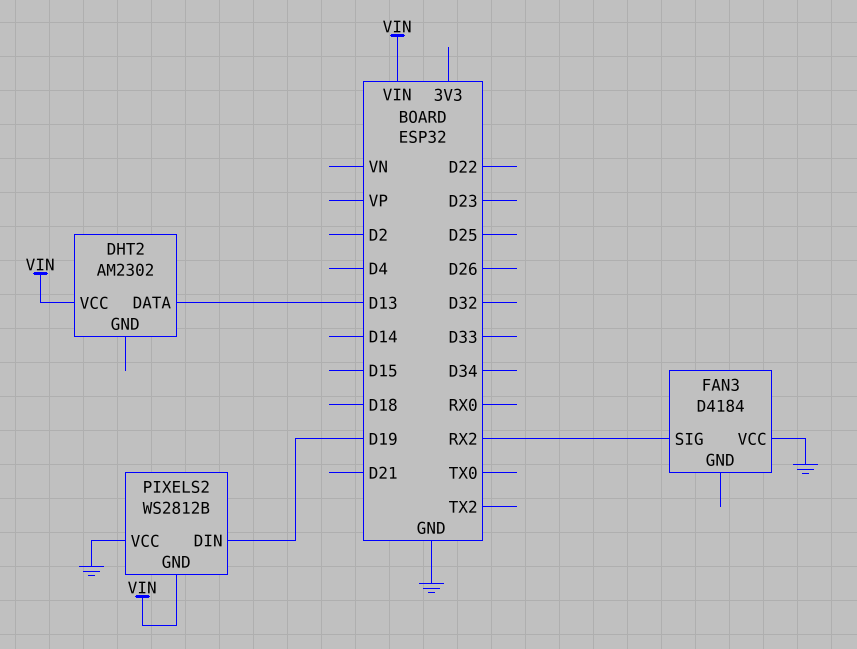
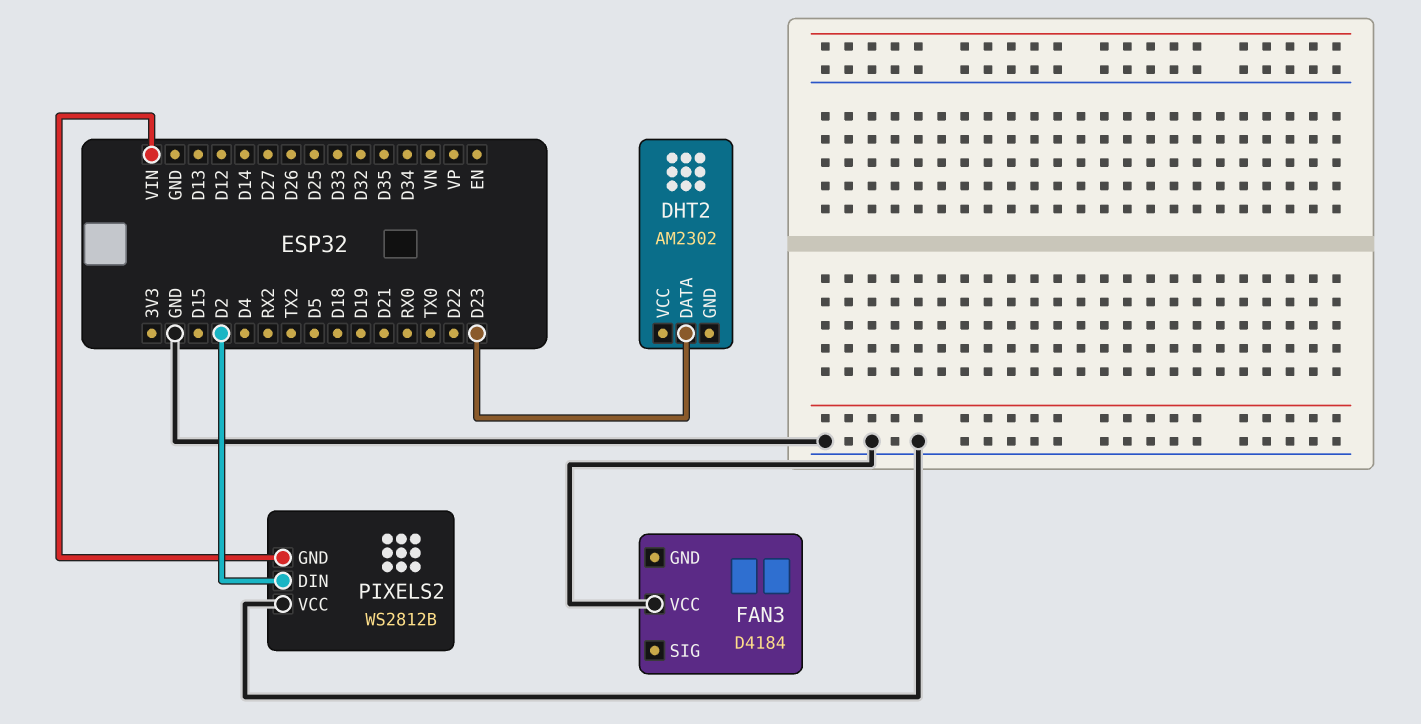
DHT2 pin DATA: D13 -> D23
DHT2 pin VCC: VIN -> none
FAN3 pin SIG: RX2 -> none
PIXELS2 pin DIN: D19 -> D2

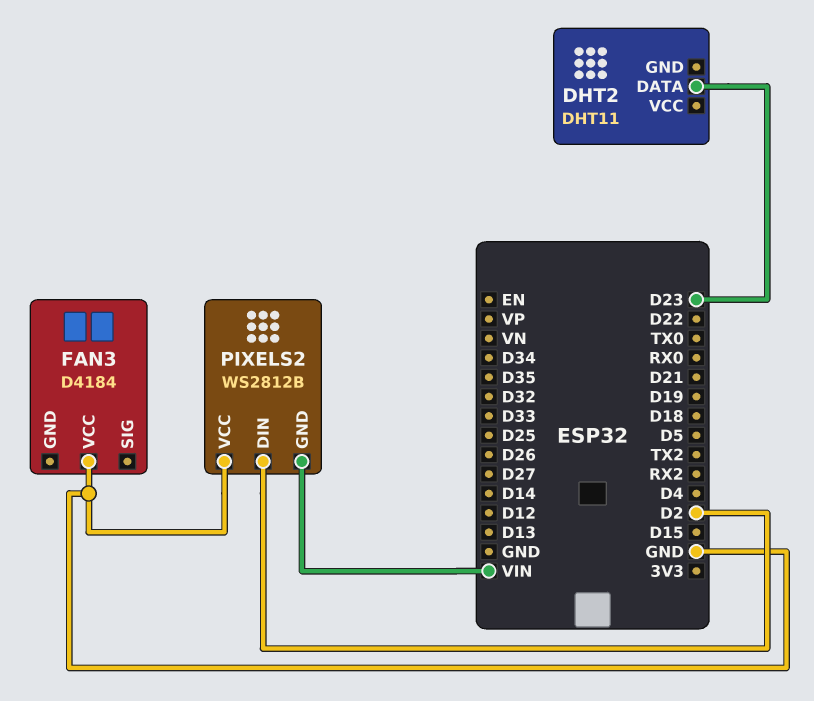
DHT2: AM2302 -> DHT11

